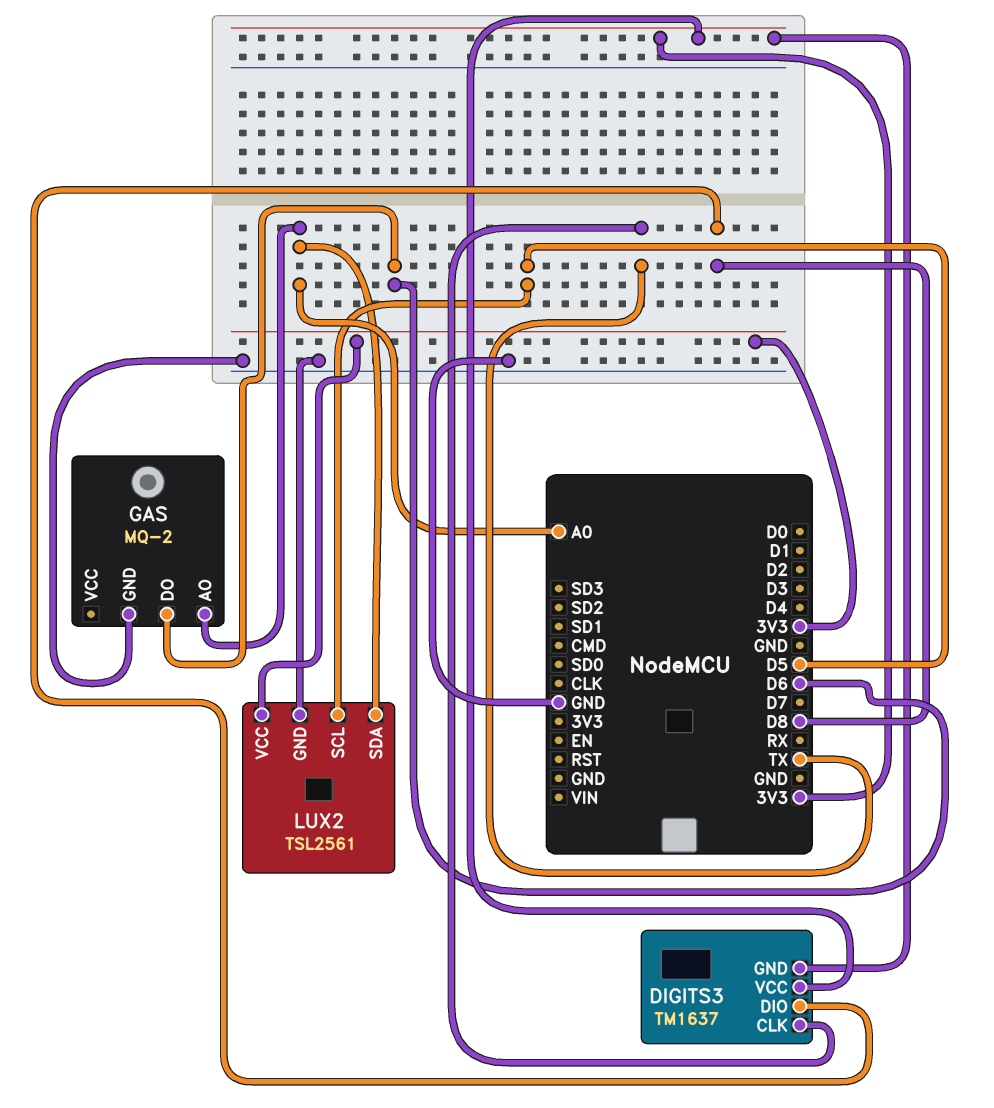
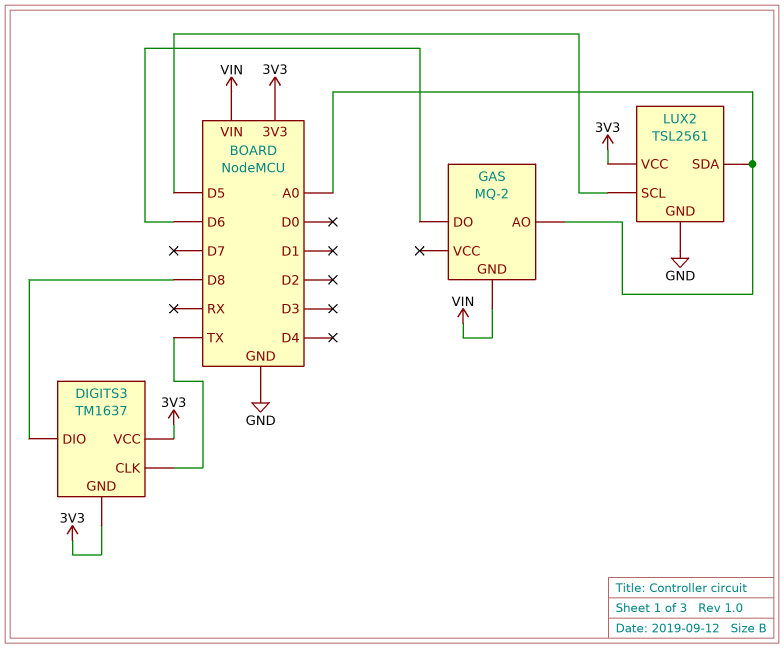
GAS pin GND: GND -> VIN

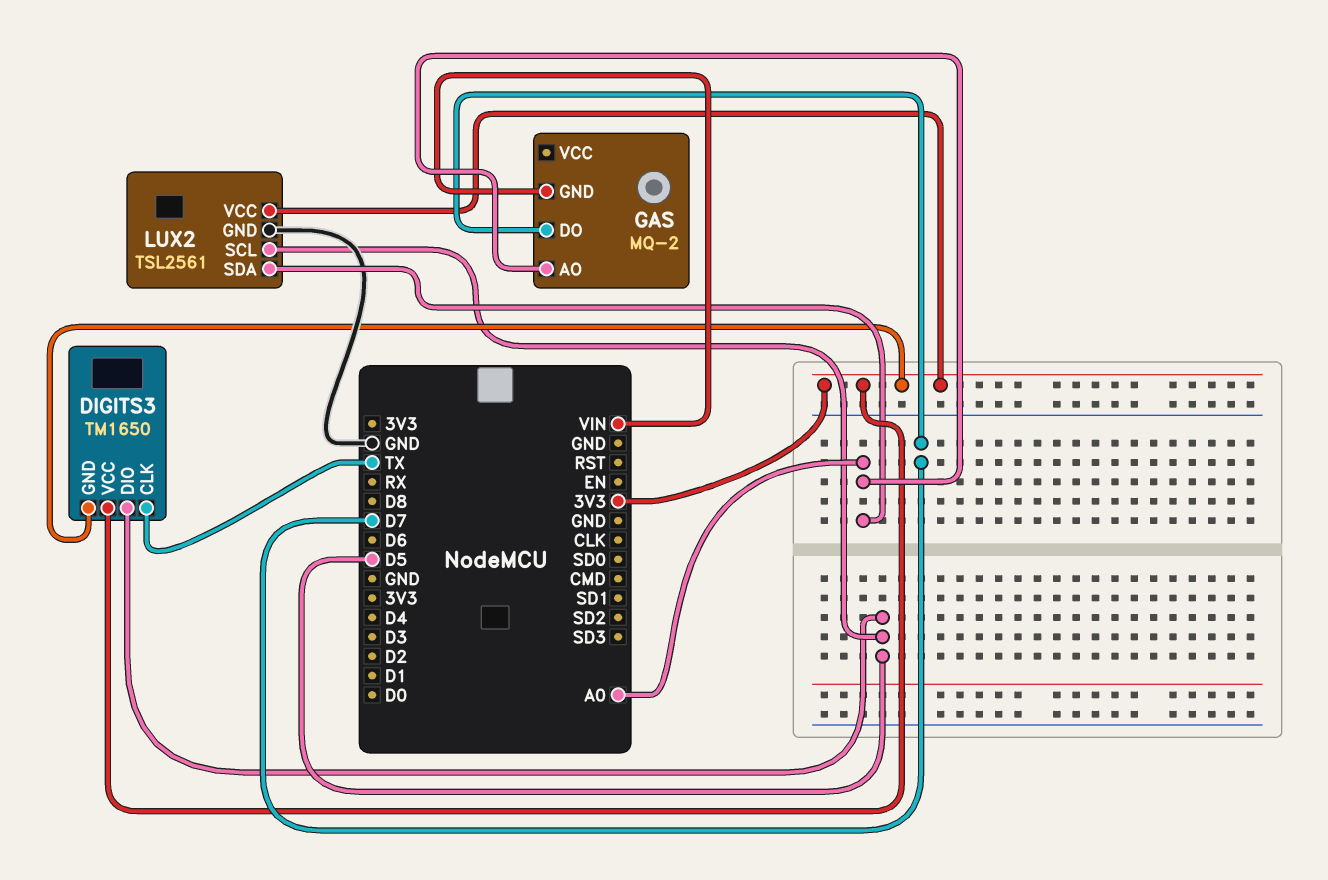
DIGITS3: TM1637 -> TM1650
DIGITS3 pin DIO: D8 -> D5
GAS pin DO: D6 -> D7

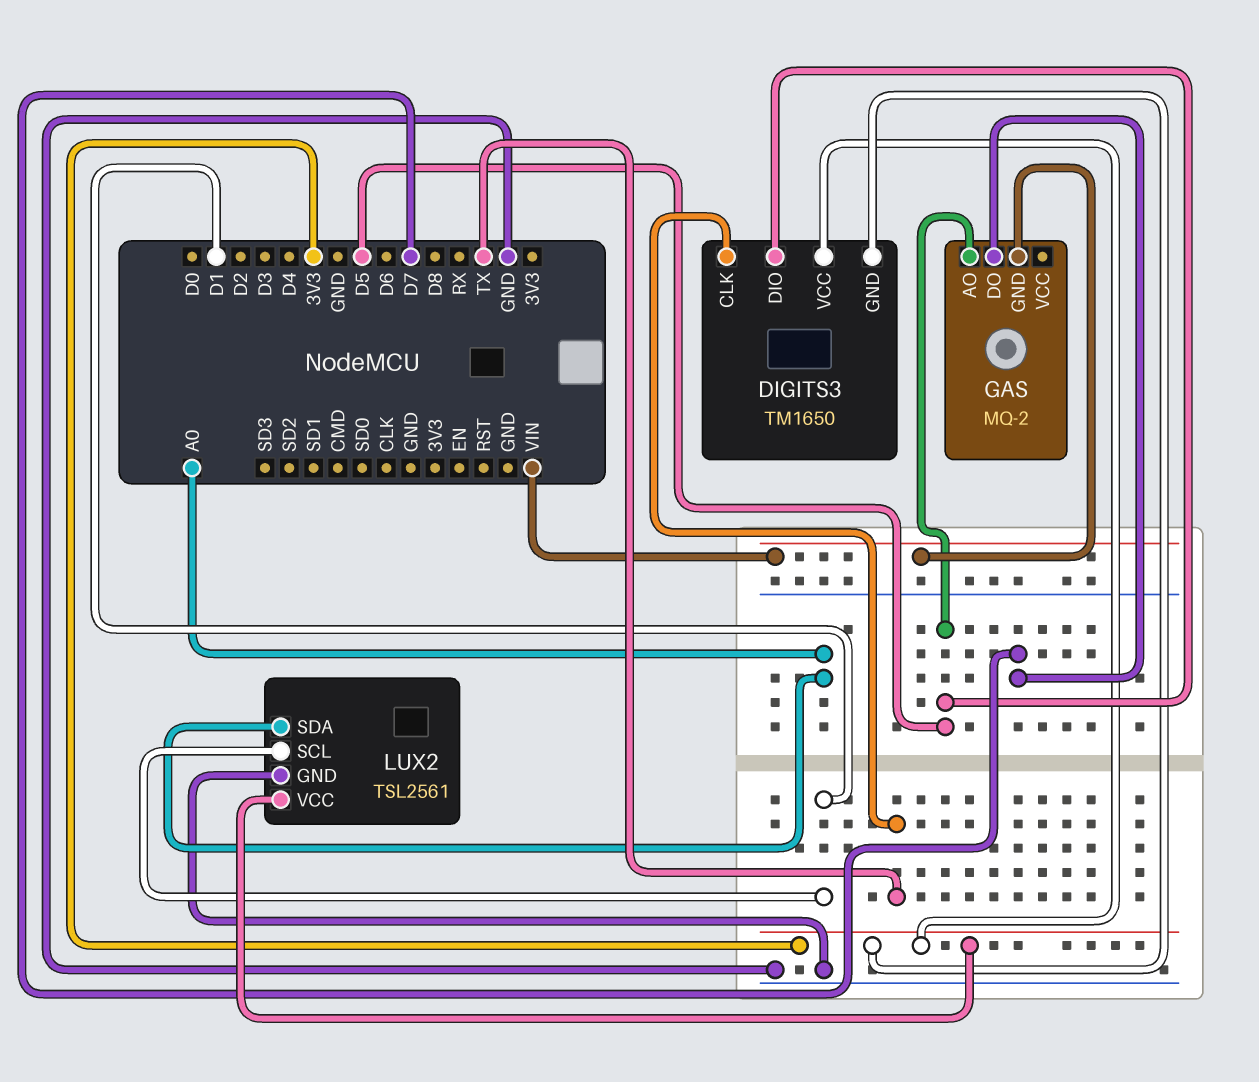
GAS pin AO: A0 -> D5
LUX2 pin SCL: D5 -> D1

